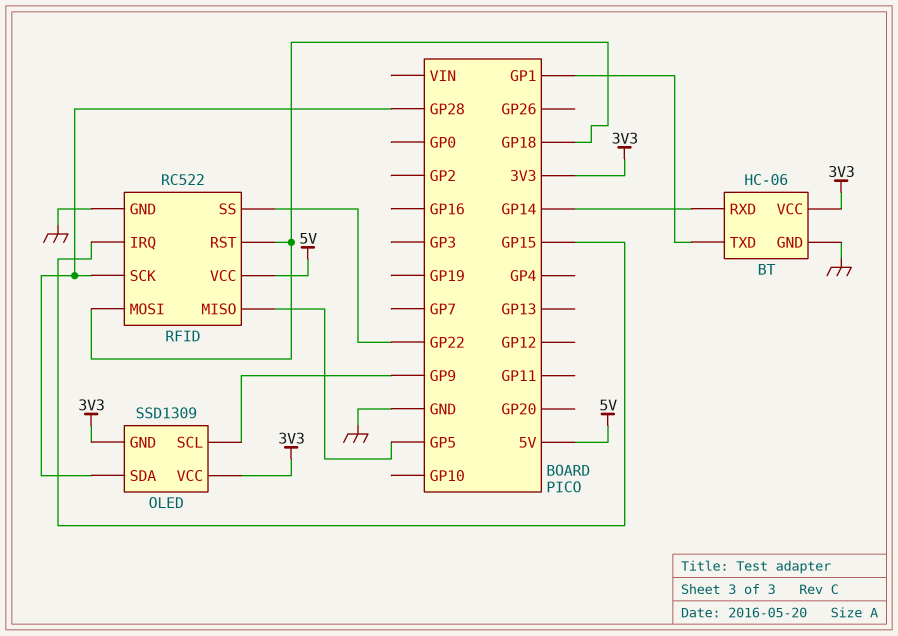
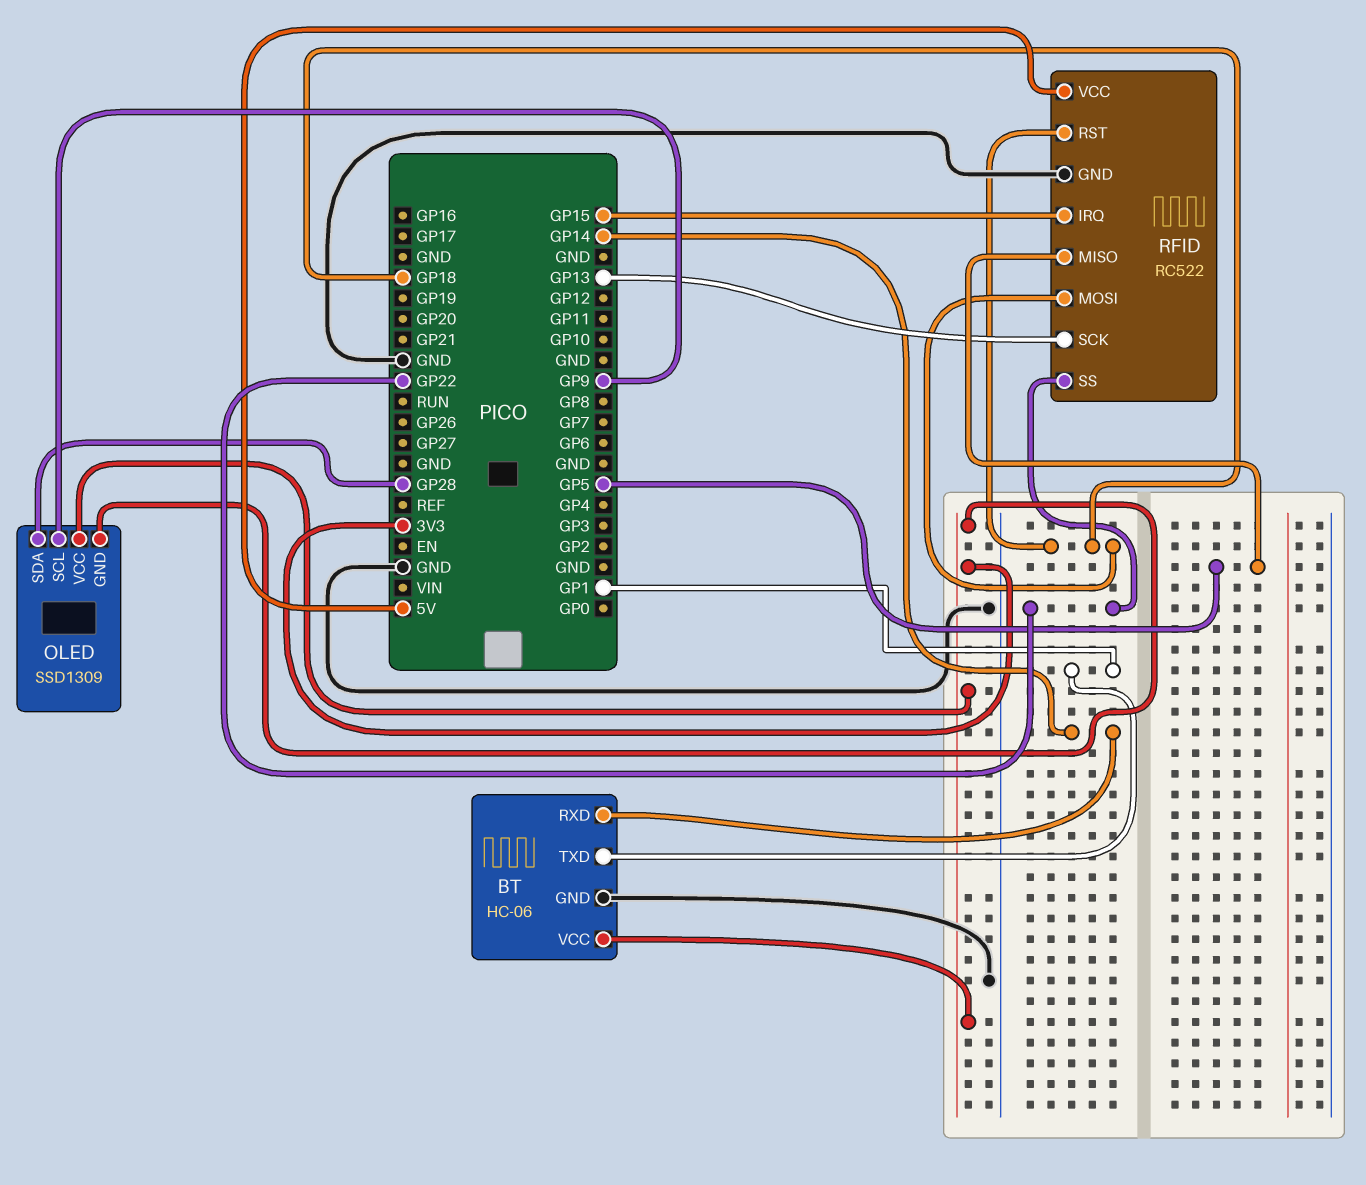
RFID pin SCK: GP28 -> GP13

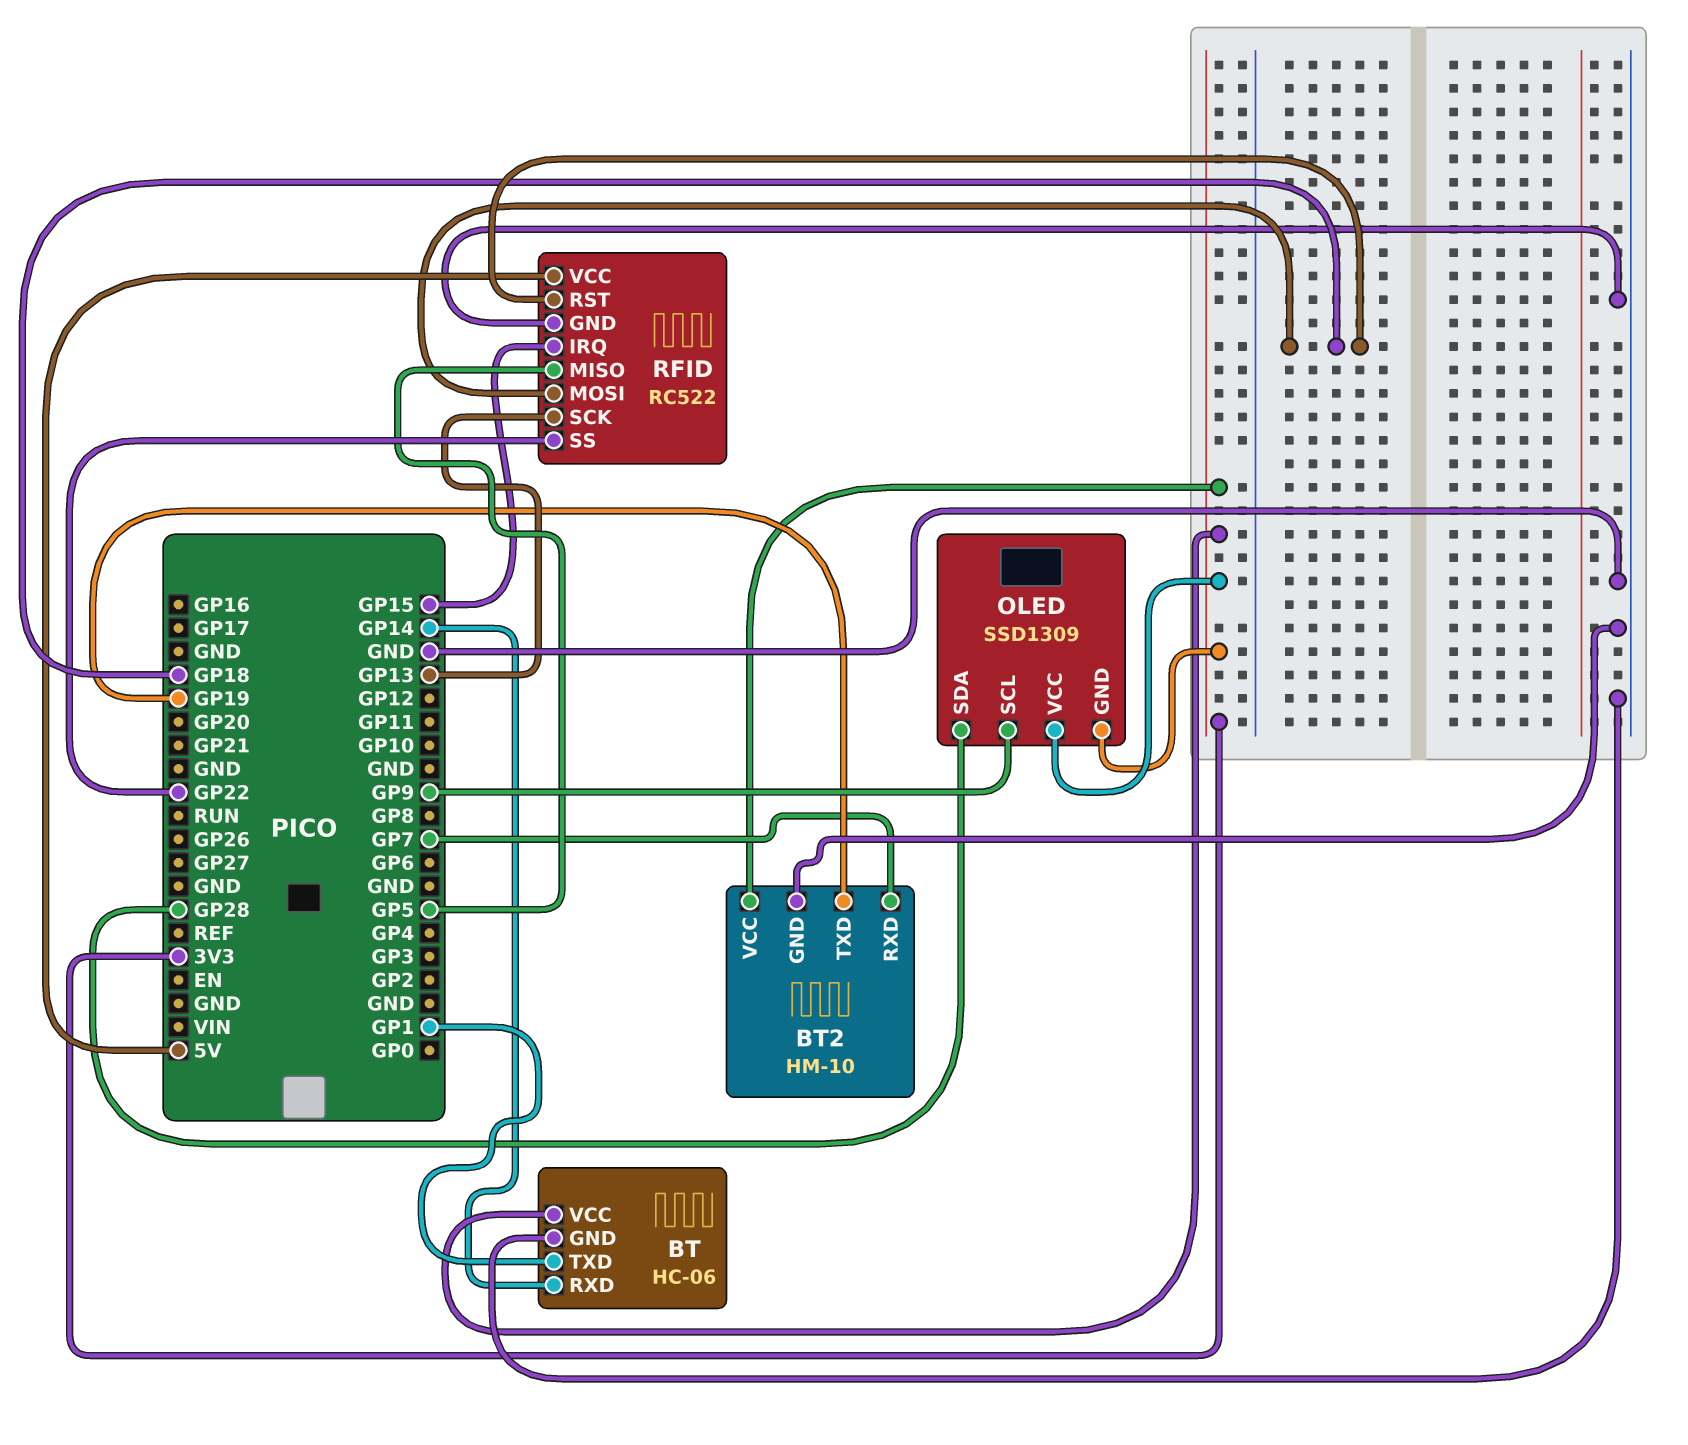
BT2: none -> HM-10
BT2 pin GND: none -> GND
BT2 pin RXD: none -> GP7
BT2 pin TXD: none -> GP19
BT2 pin VCC: none -> 3V3

